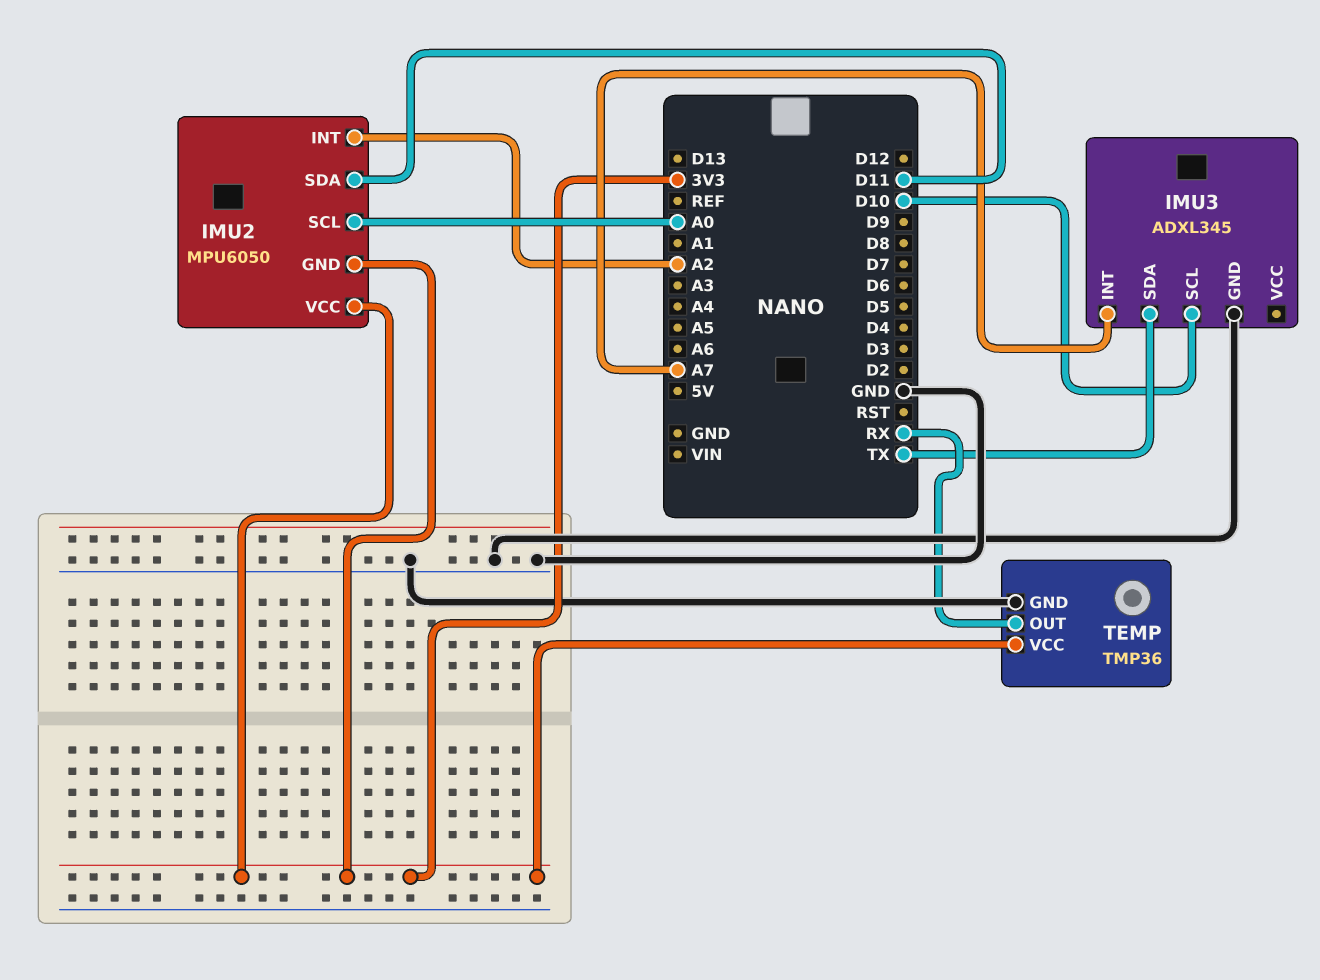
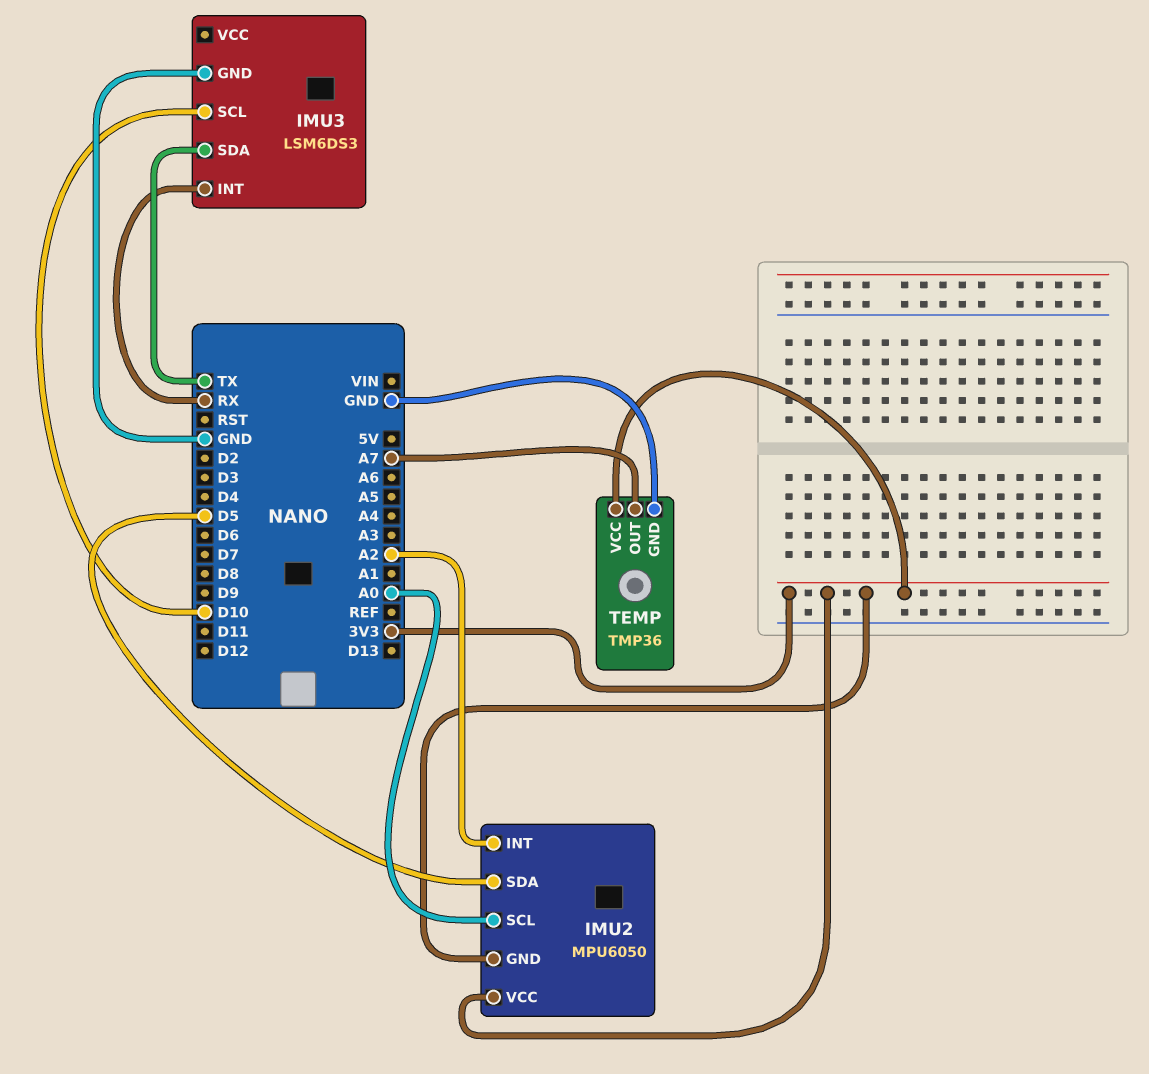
IMU2 pin SDA: D11 -> D5
IMU3: ADXL345 -> LSM6DS3
IMU3 pin INT: A7 -> RX
TEMP pin OUT: RX -> A7

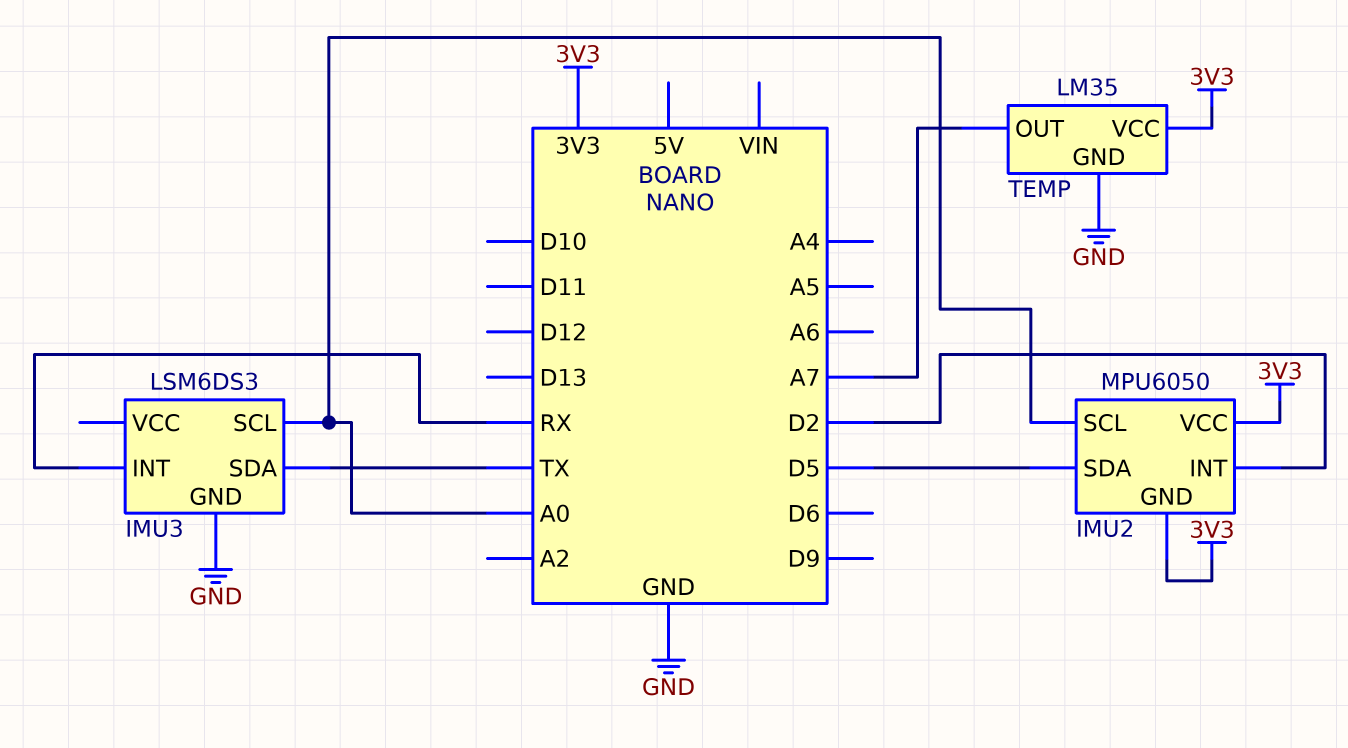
IMU2 pin INT: A2 -> D2
IMU3 pin SCL: D10 -> A0
TEMP: TMP36 -> LM35

